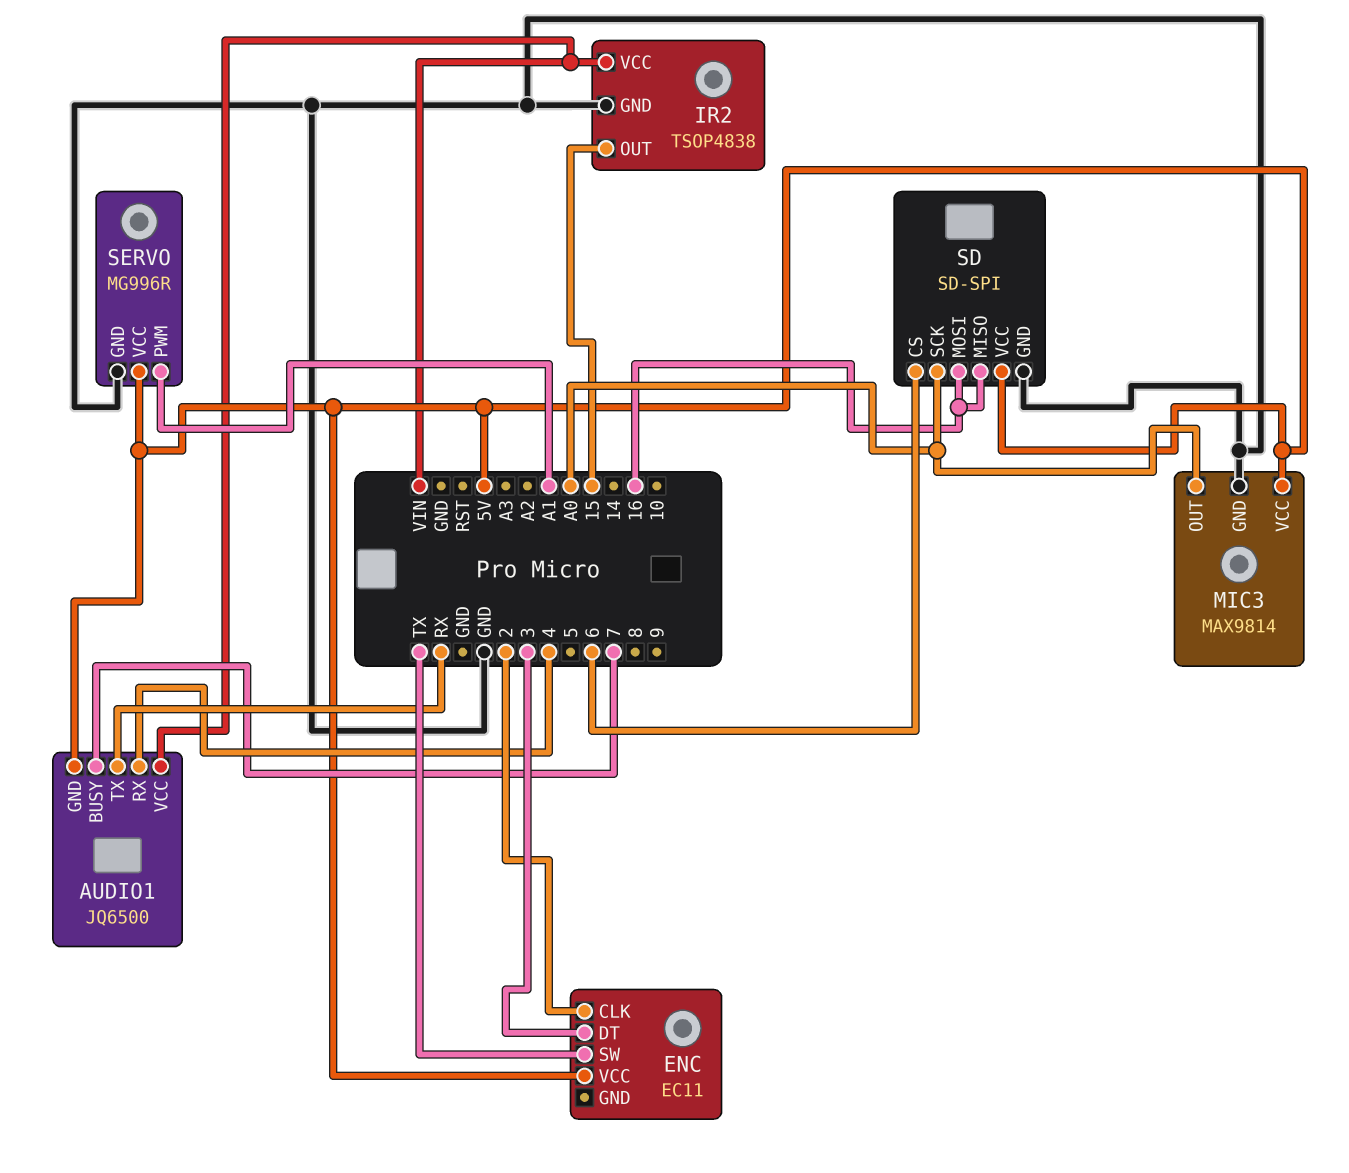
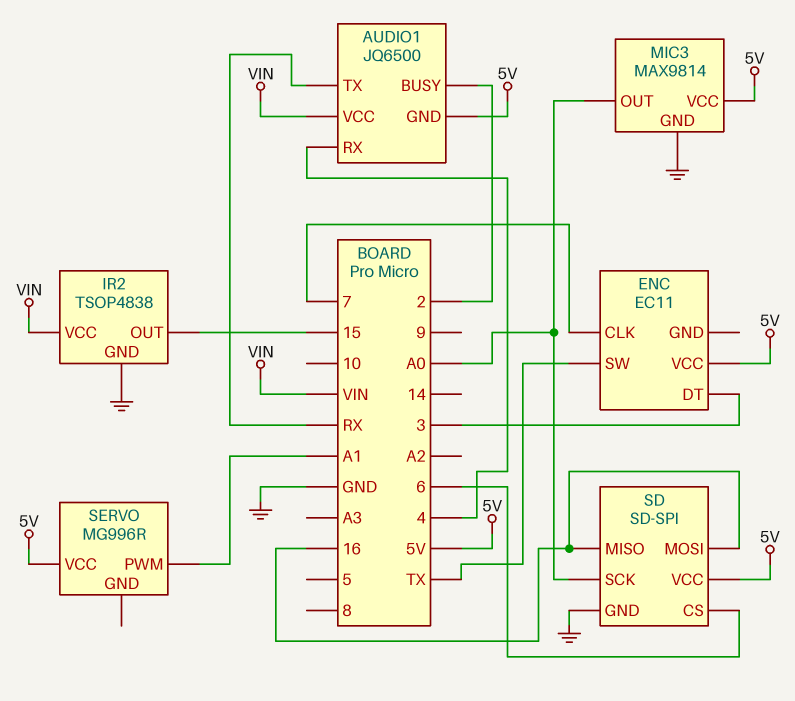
AUDIO1 pin BUSY: 7 -> 2
ENC pin CLK: 2 -> 7
SERVO pin GND: GND -> none

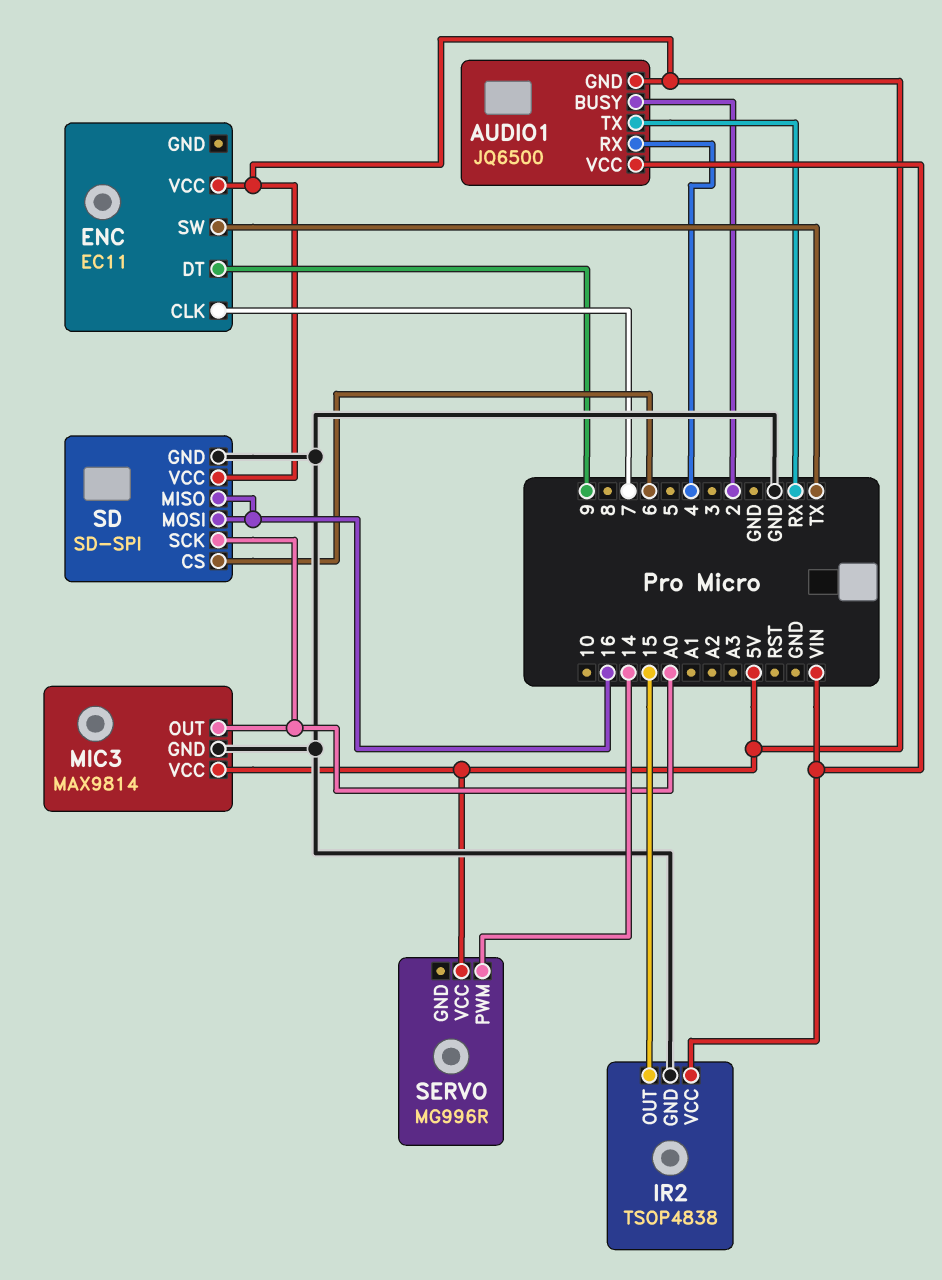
ENC pin DT: 3 -> 9
SERVO pin PWM: A1 -> 14

